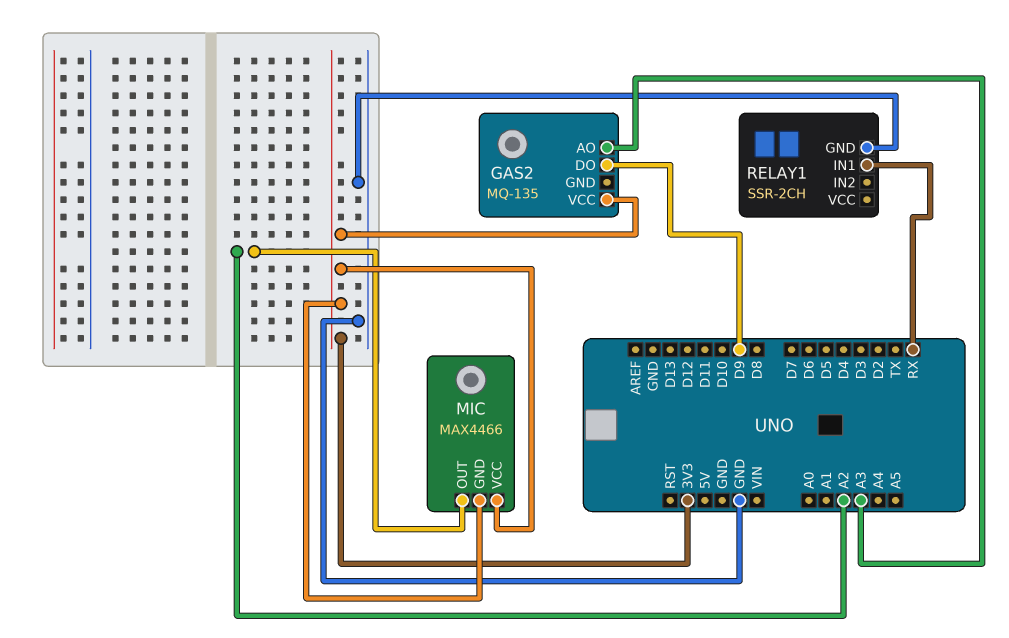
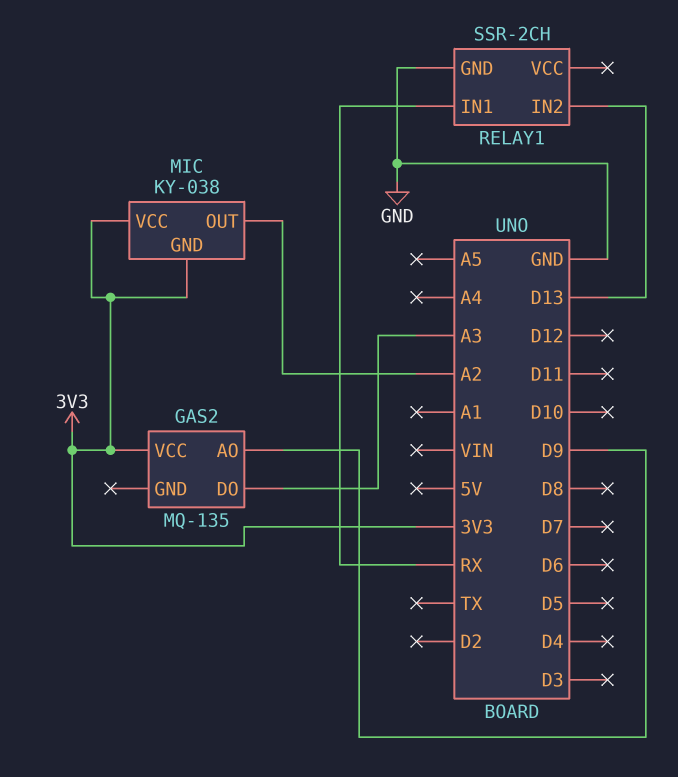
GAS2 pin AO: A3 -> D9
GAS2 pin DO: D9 -> A3
MIC: MAX4466 -> KY-038
RELAY1 pin IN2: none -> D13

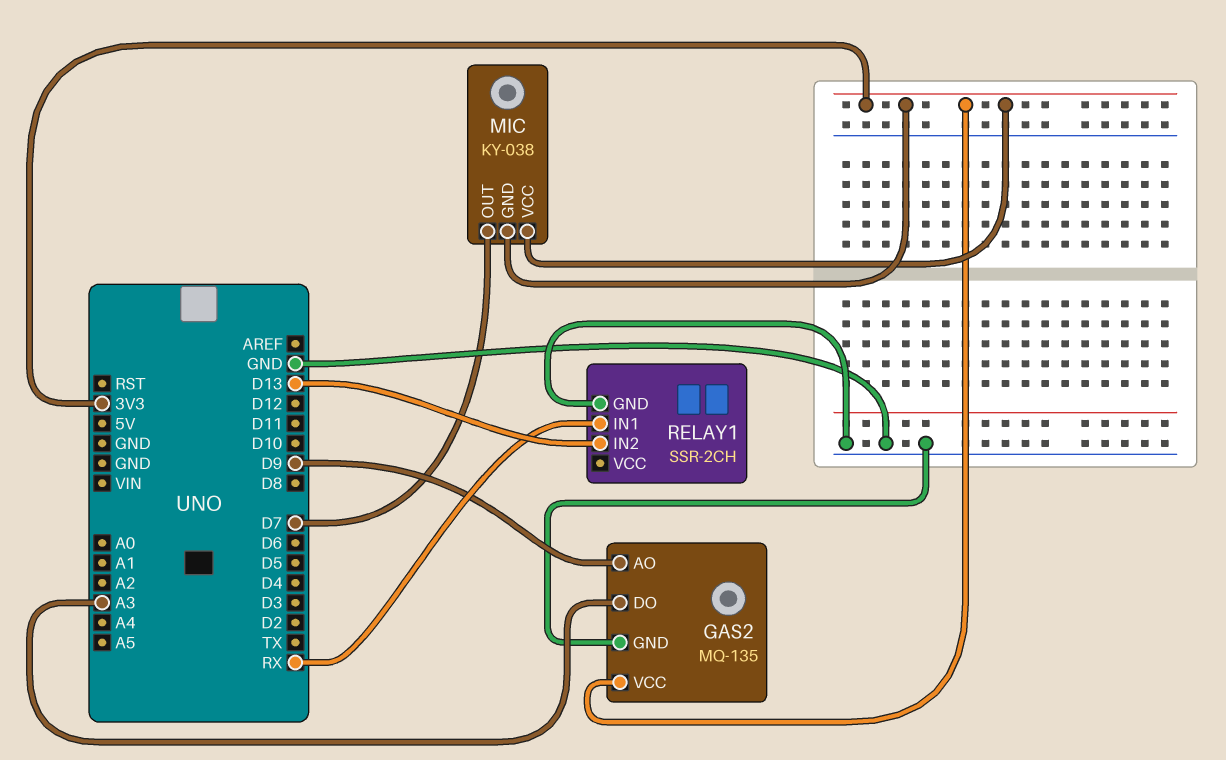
GAS2 pin GND: none -> GND
MIC pin OUT: A2 -> D7

